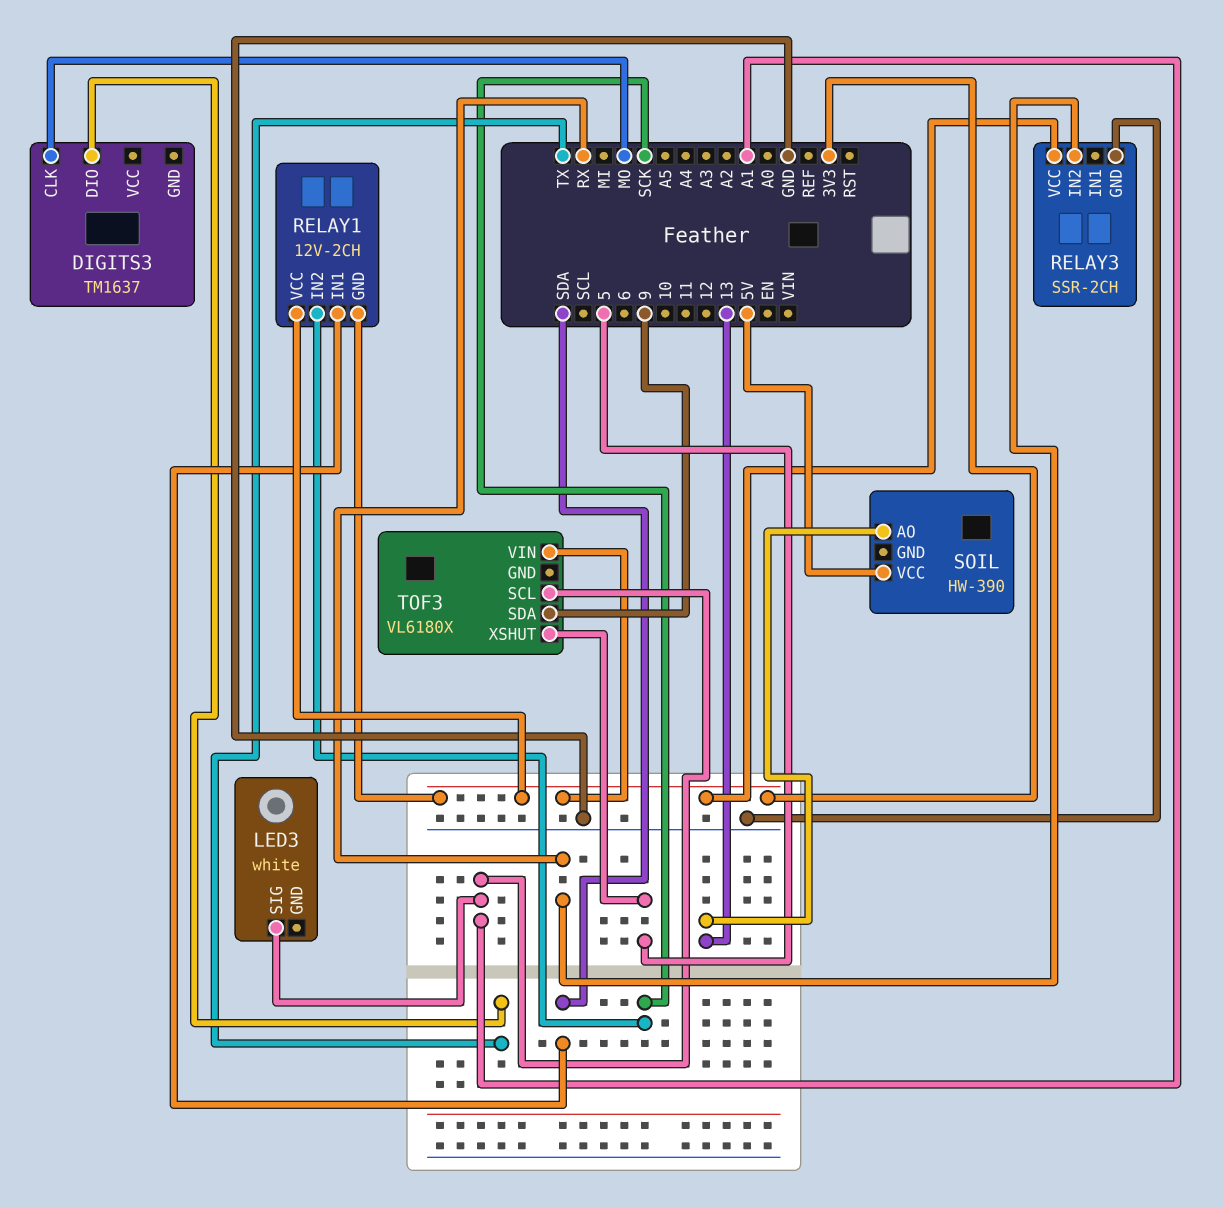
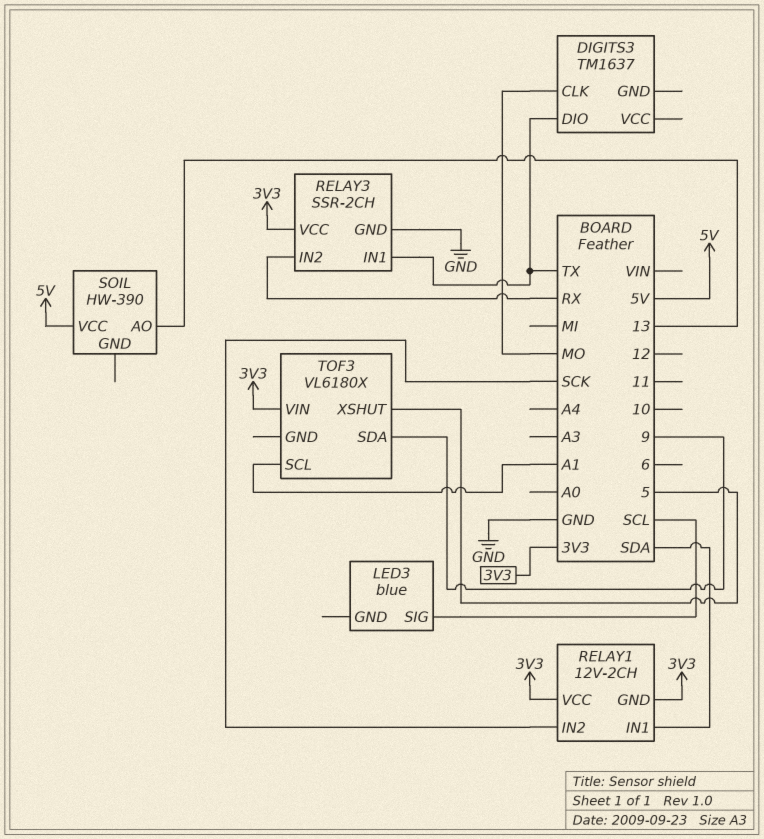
LED3: white -> blue
LED3 pin SIG: A1 -> SCL
RELAY3 pin IN1: none -> TX

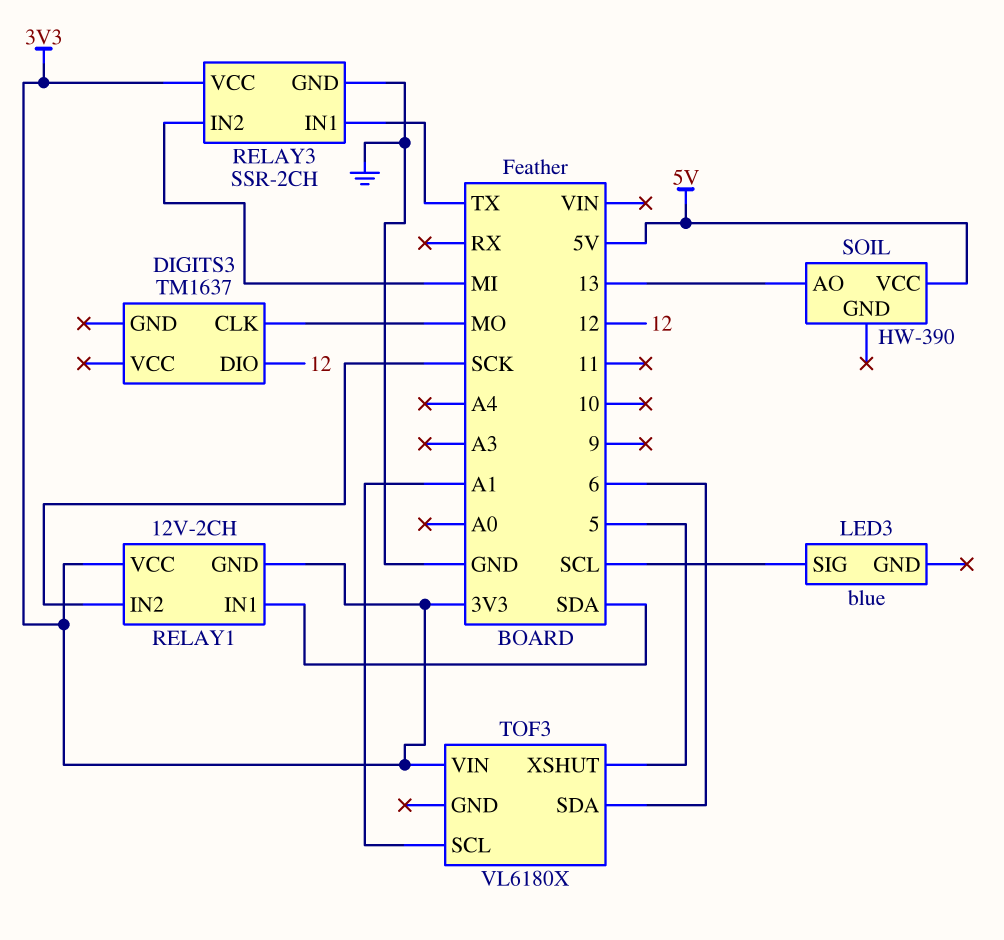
DIGITS3 pin DIO: TX -> 12
RELAY3 pin IN2: RX -> MI
TOF3 pin SDA: 9 -> 6

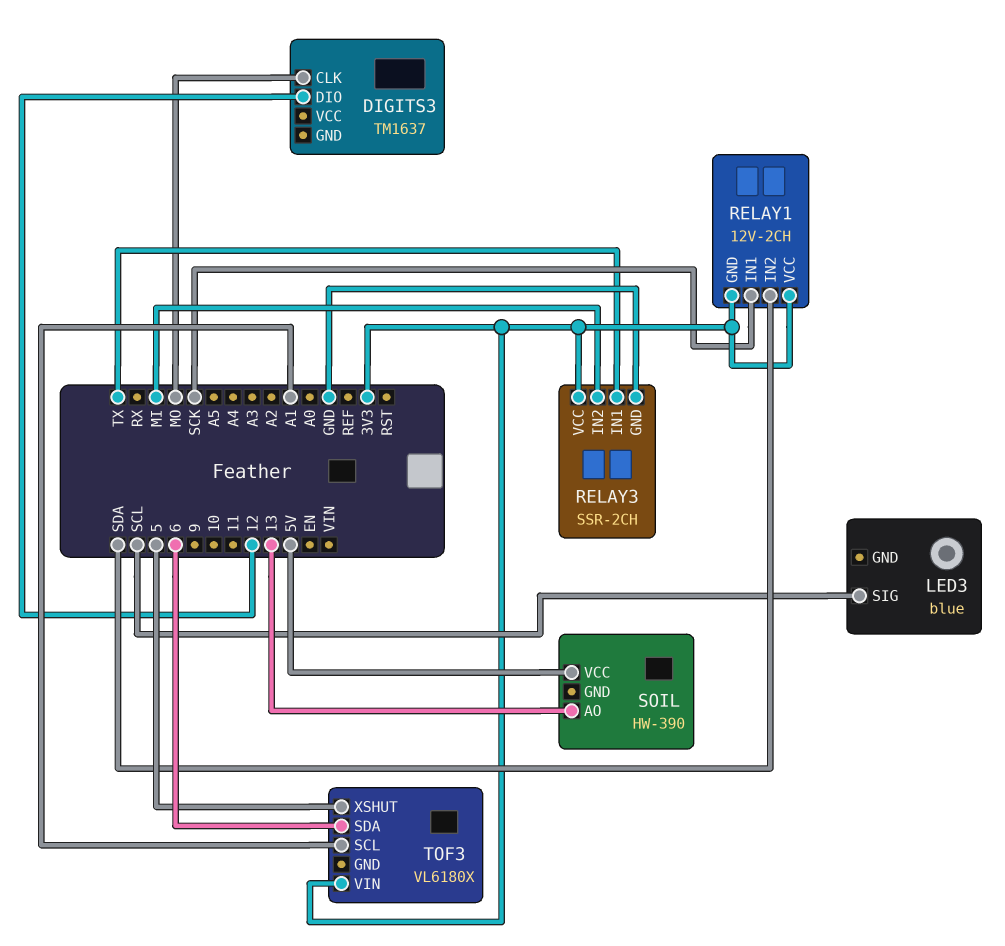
RELAY1 pin IN1: SDA -> SCK
RELAY1 pin IN2: SCK -> SDA

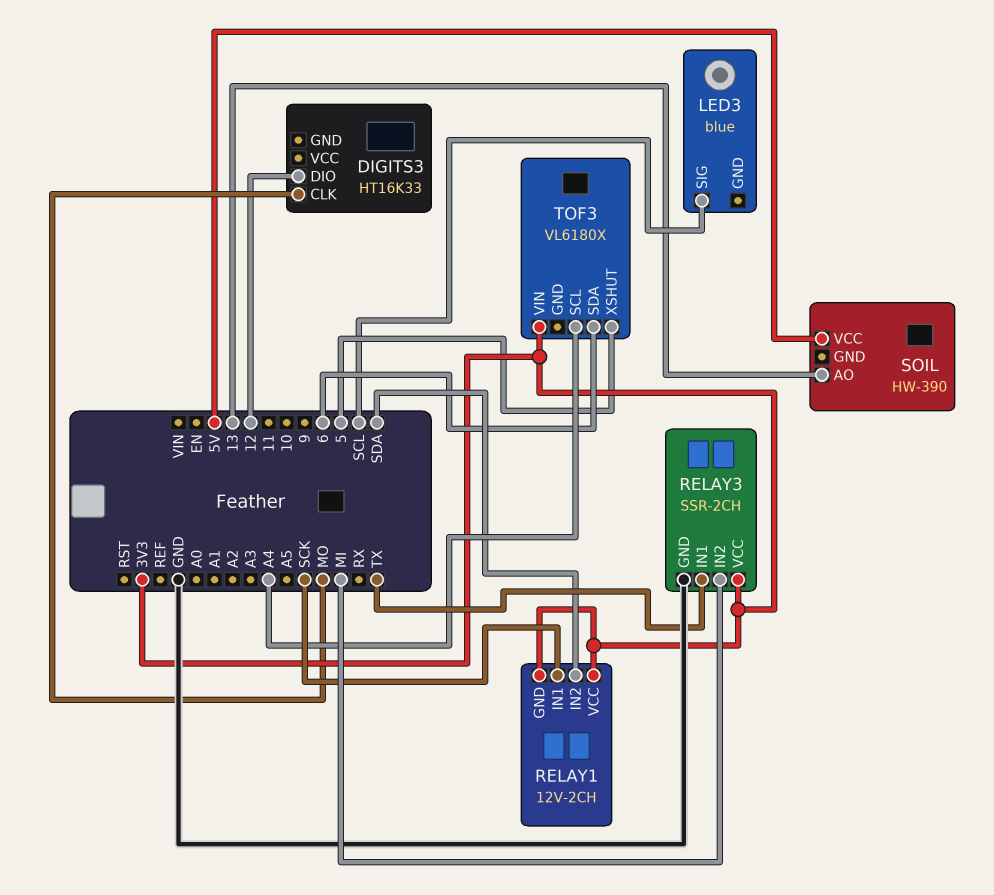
DIGITS3: TM1637 -> HT16K33
TOF3 pin SCL: A1 -> A4

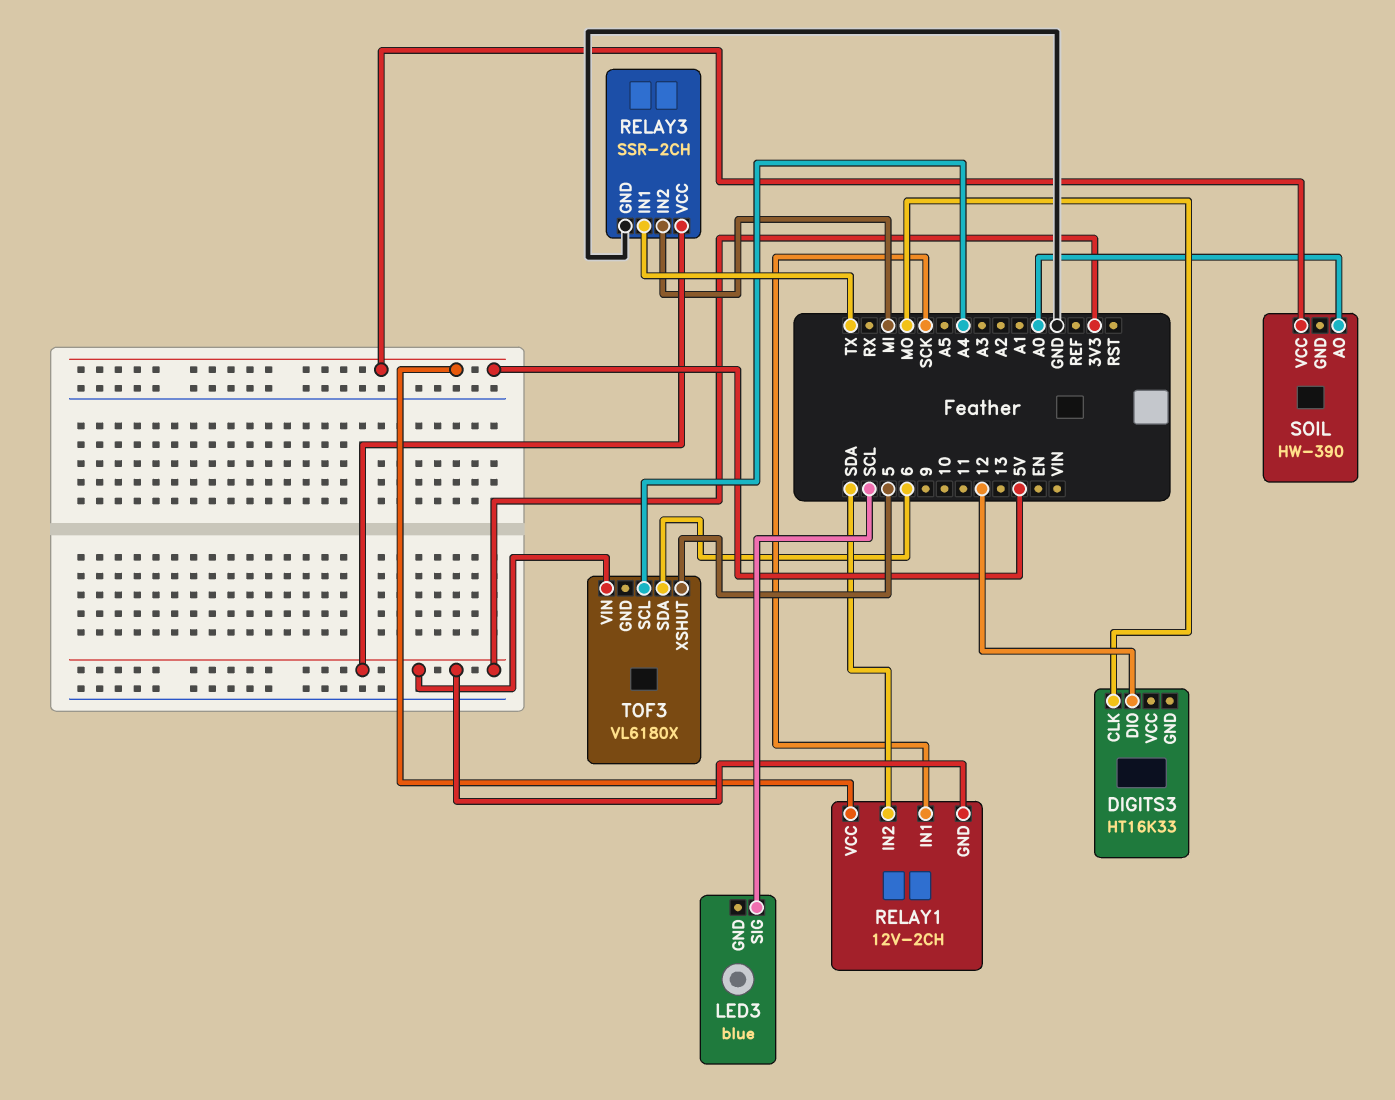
RELAY1 pin VCC: 3V3 -> 5V
SOIL pin AO: 13 -> A0

